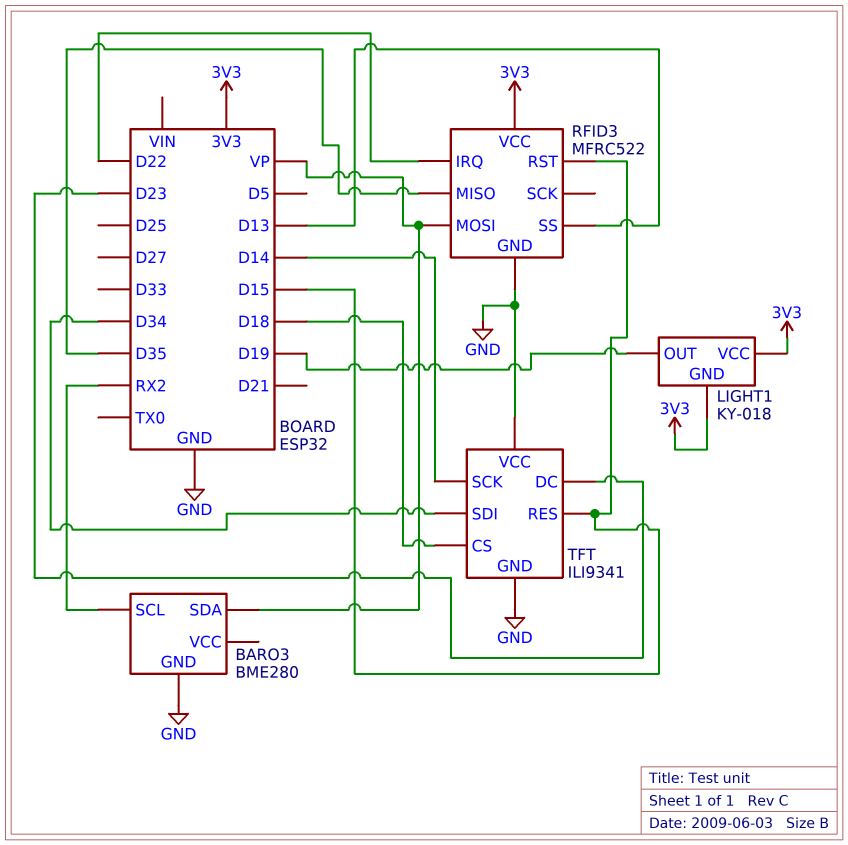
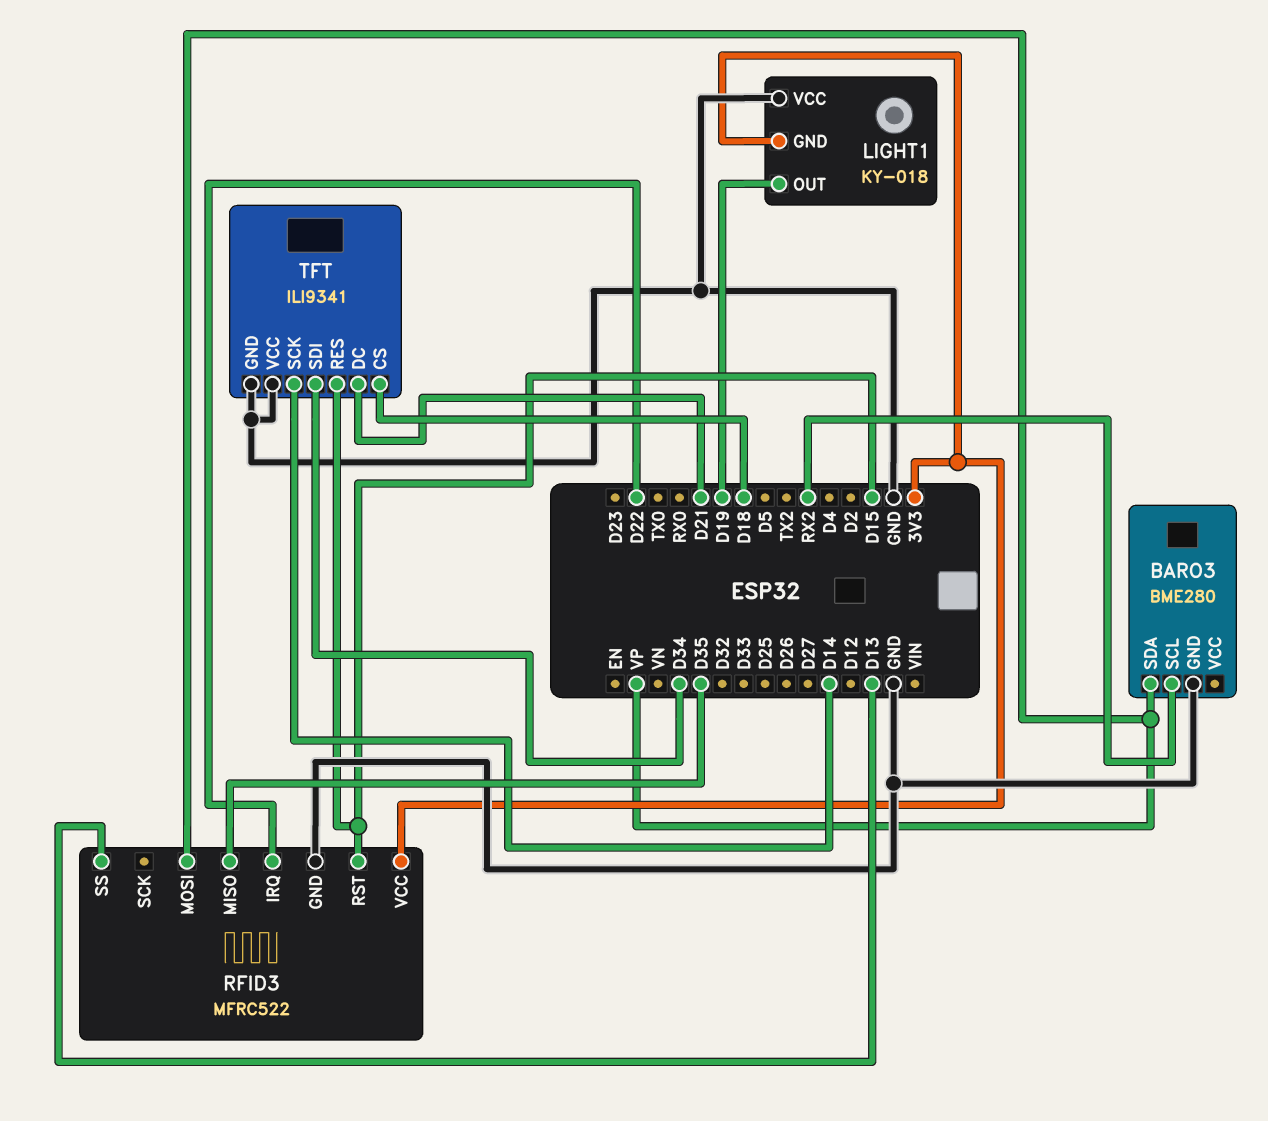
LIGHT1 pin VCC: 3V3 -> GND
TFT pin DC: D23 -> D21

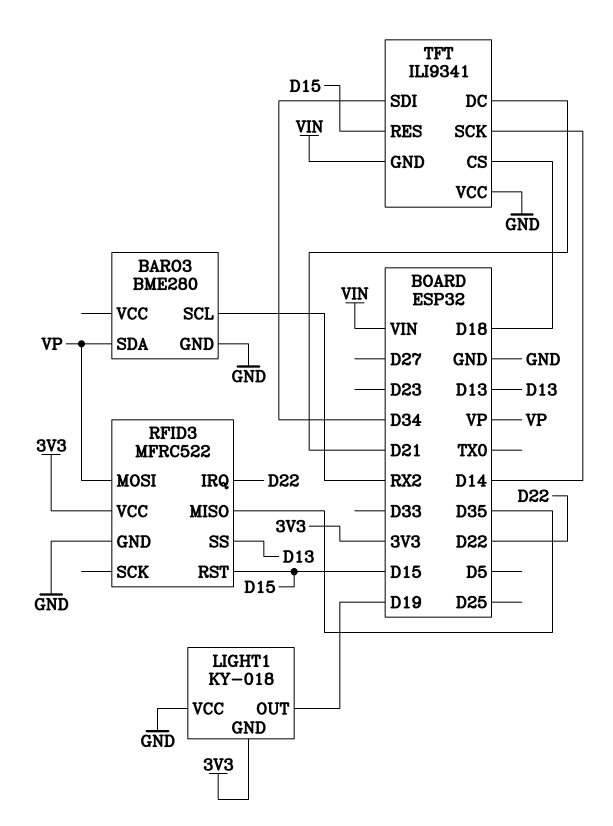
TFT pin GND: GND -> VIN

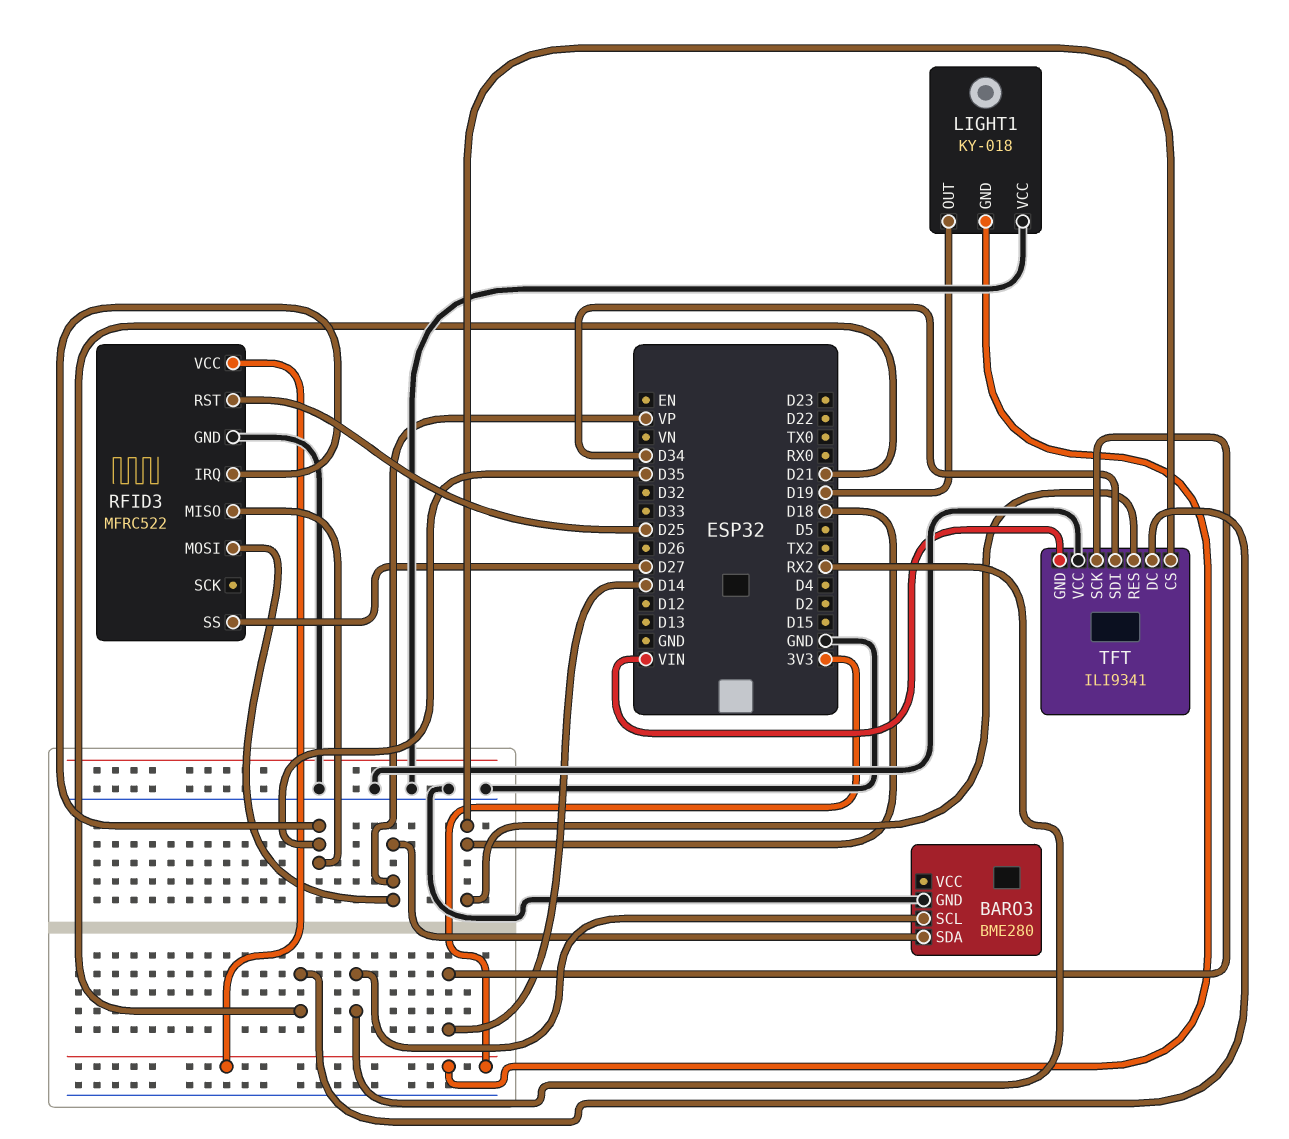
RFID3 pin IRQ: D22 -> D35
RFID3 pin RST: D15 -> D25
RFID3 pin SS: D13 -> D27
TFT pin RES: D15 -> D18

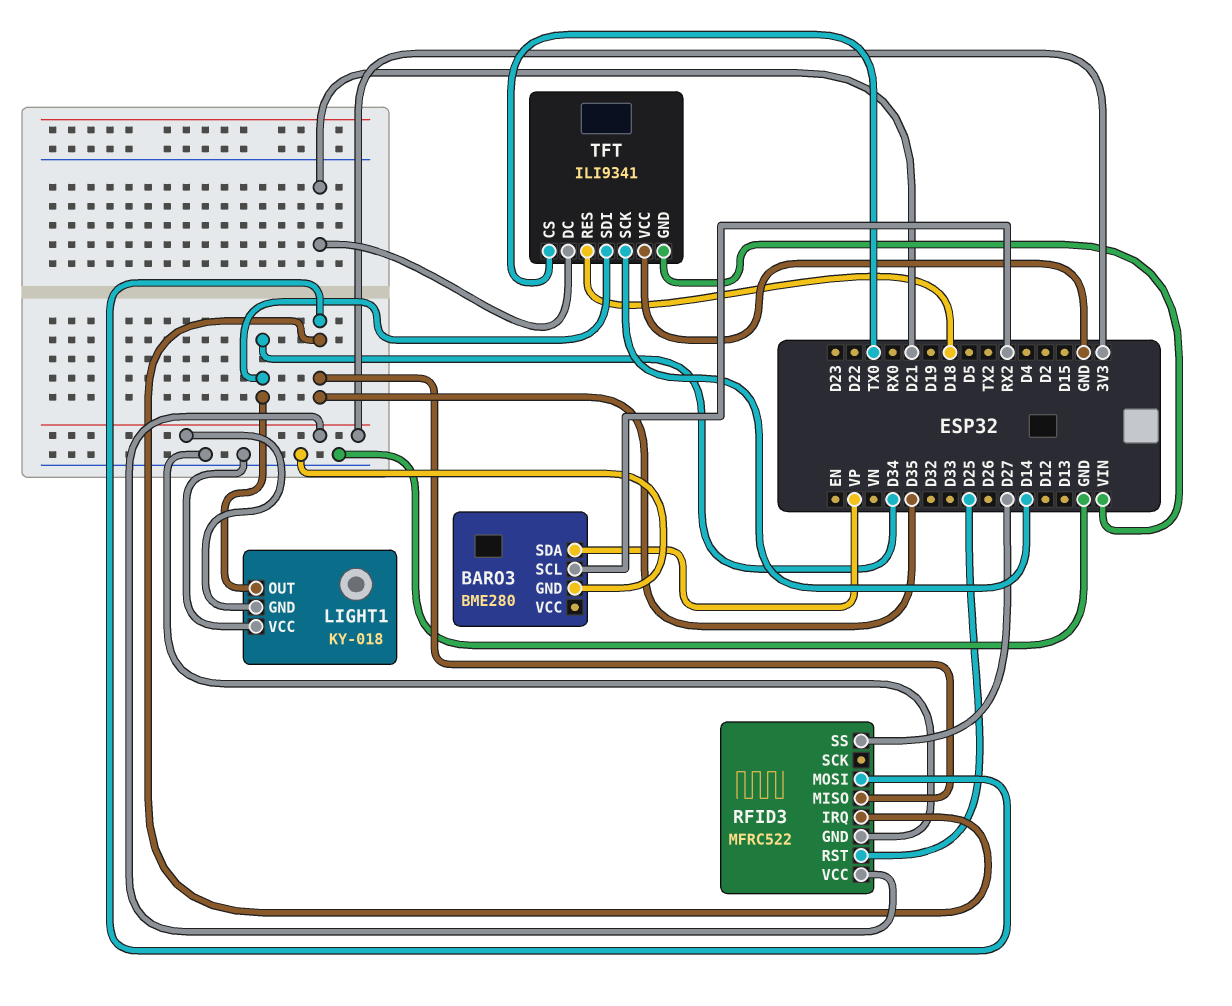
LIGHT1 pin OUT: D19 -> D34
RFID3 pin MOSI: VP -> D35
TFT pin CS: D18 -> TX0

